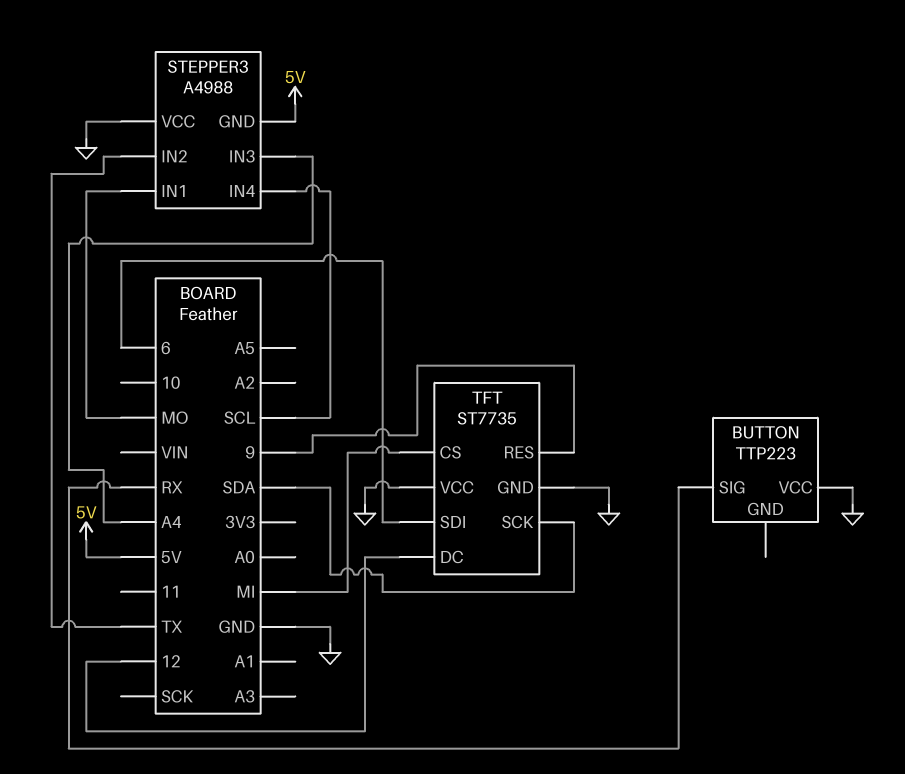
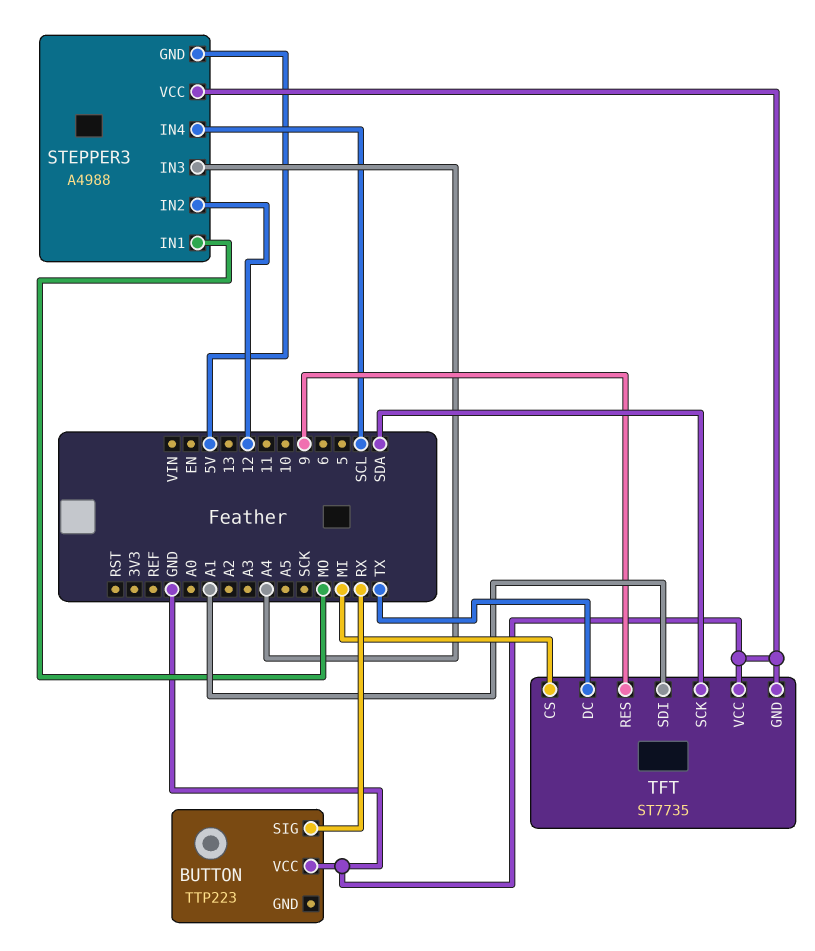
STEPPER3 pin IN2: TX -> 12
TFT pin DC: 12 -> TX
TFT pin SDI: 6 -> A1

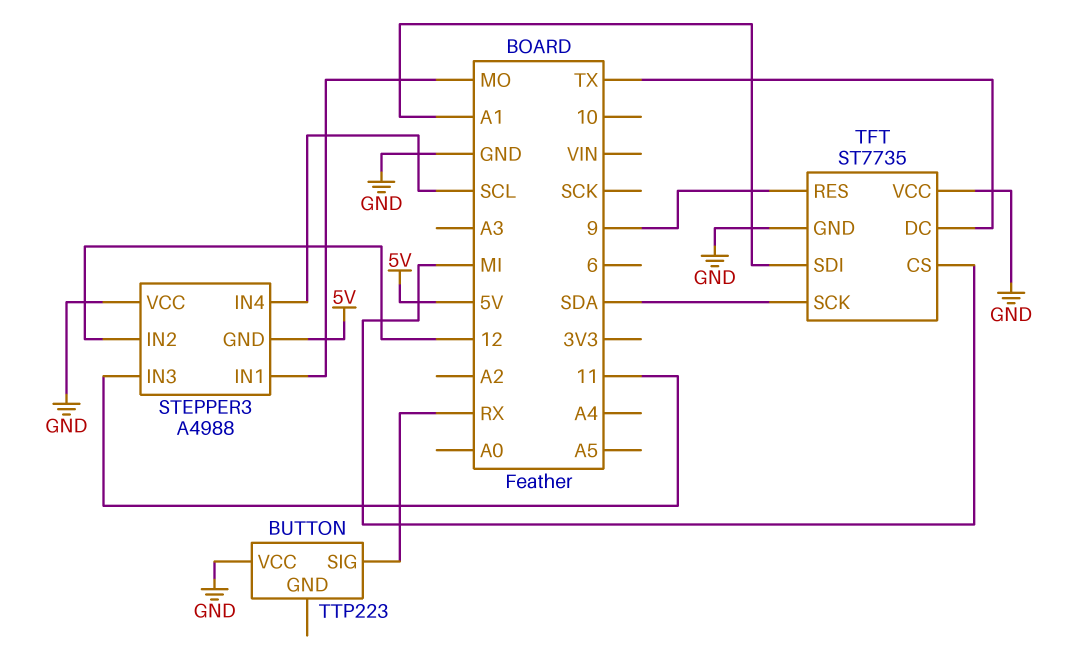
STEPPER3 pin IN3: A4 -> 11

